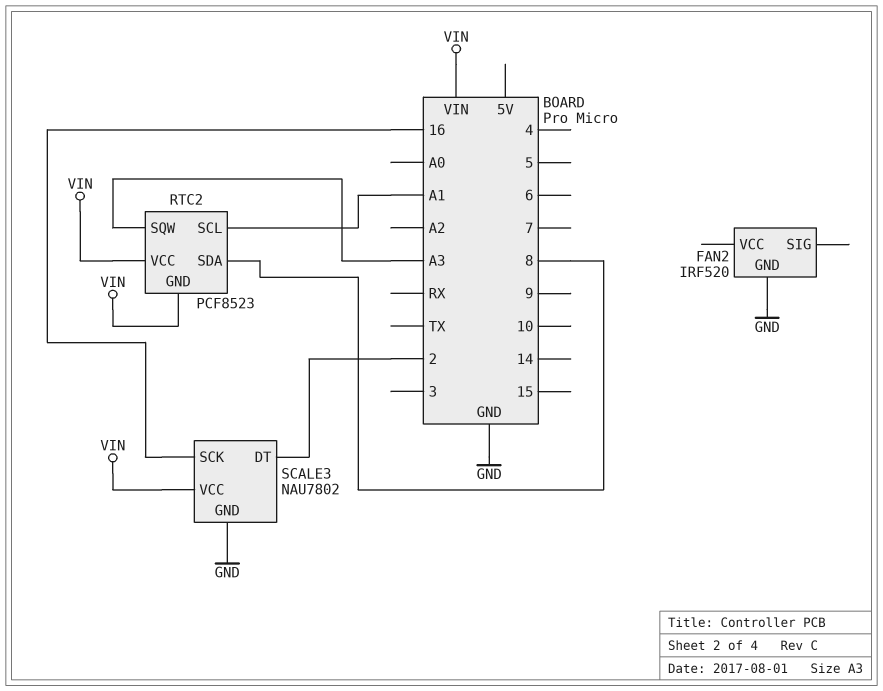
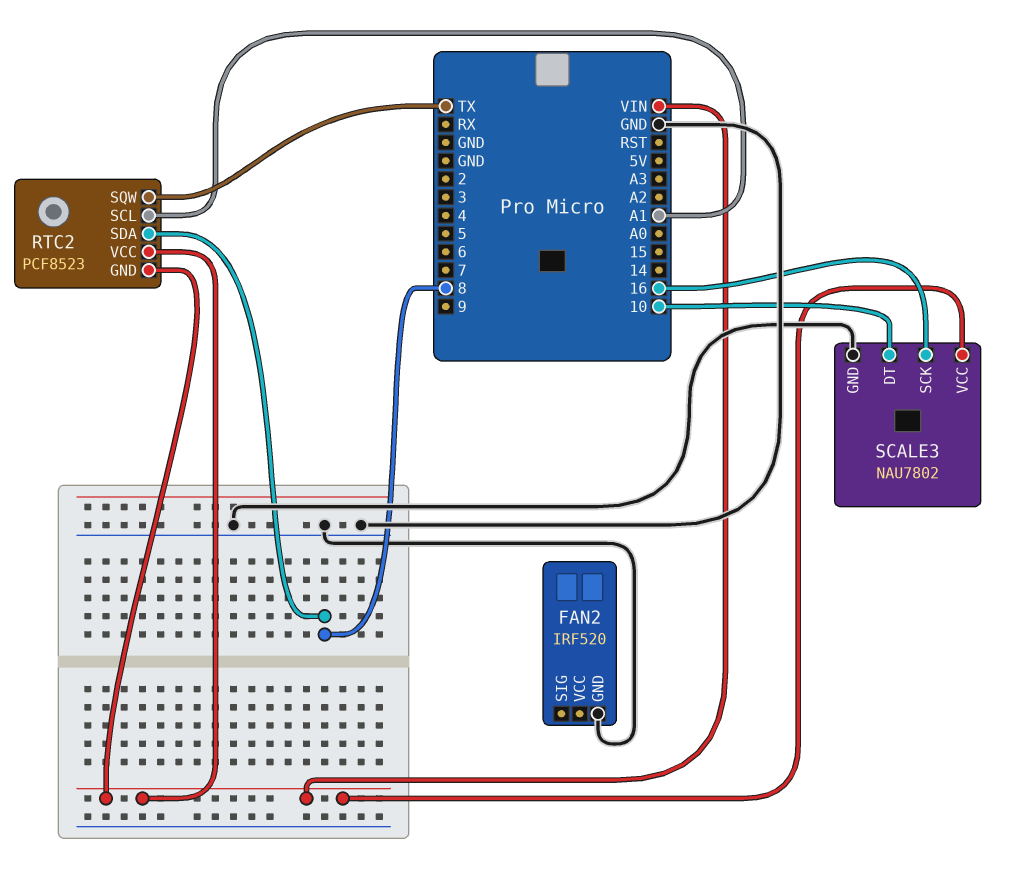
RTC2 pin SQW: A3 -> TX
SCALE3 pin DT: 2 -> 10

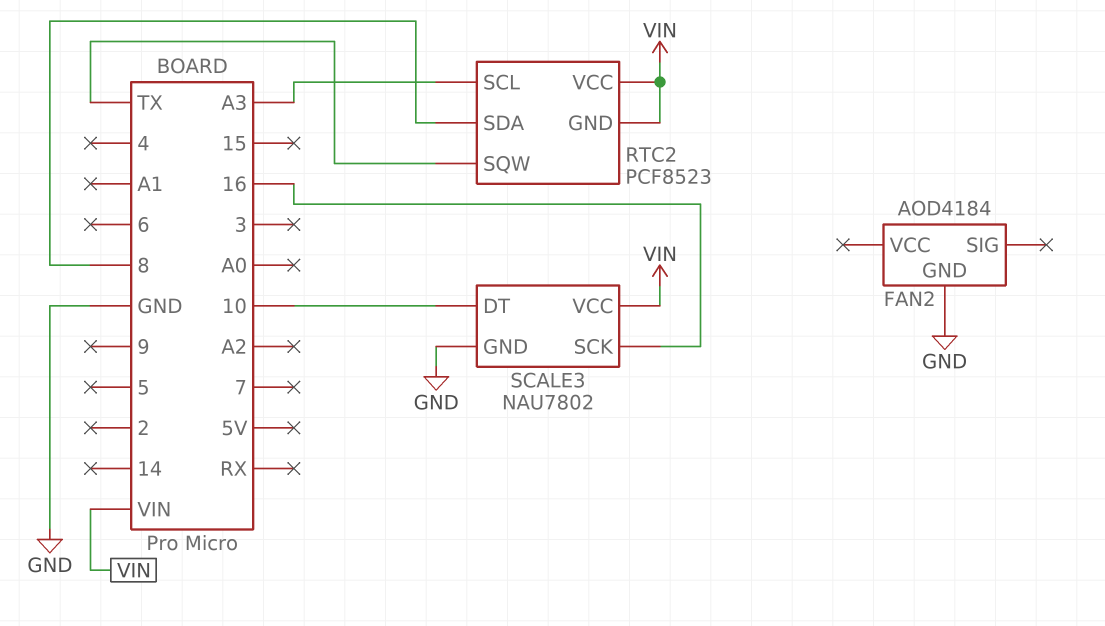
FAN2: IRF520 -> AOD4184
RTC2 pin SCL: A1 -> A3

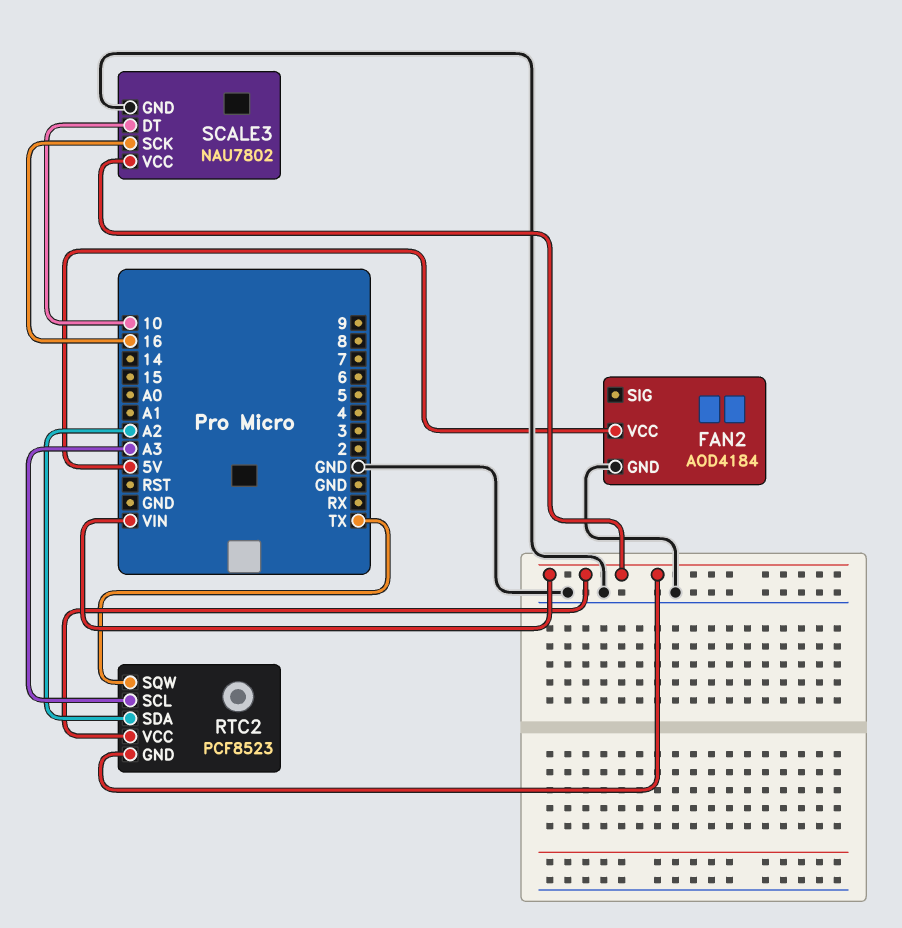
FAN2 pin VCC: none -> 5V
RTC2 pin SDA: 8 -> A2

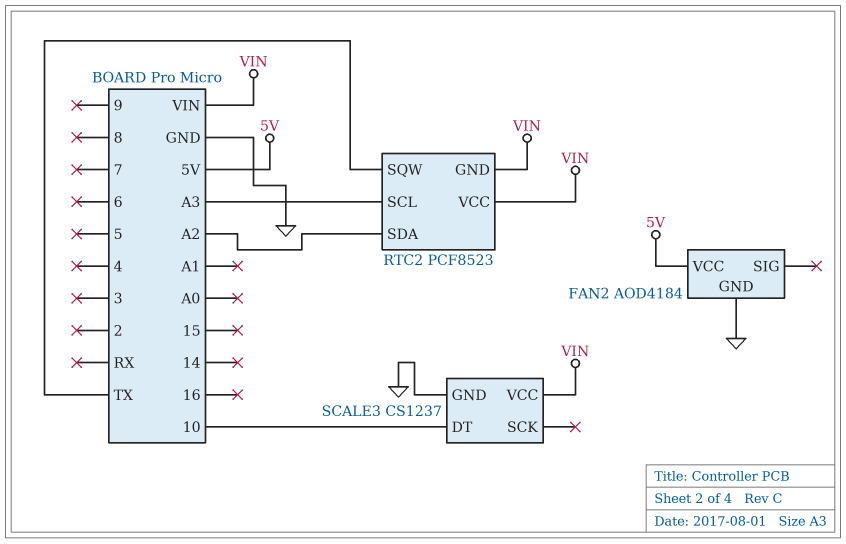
SCALE3: NAU7802 -> CS1237
SCALE3 pin SCK: 16 -> none

